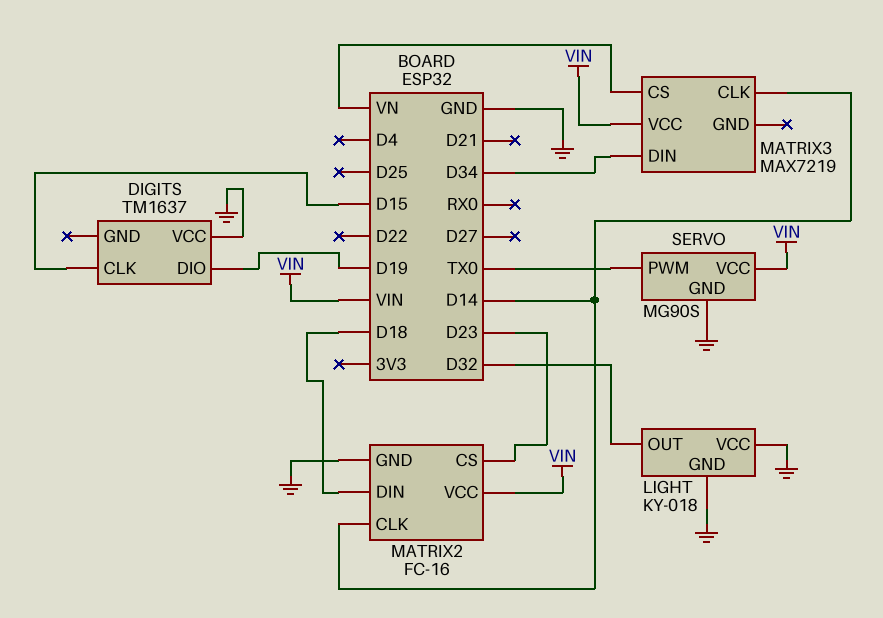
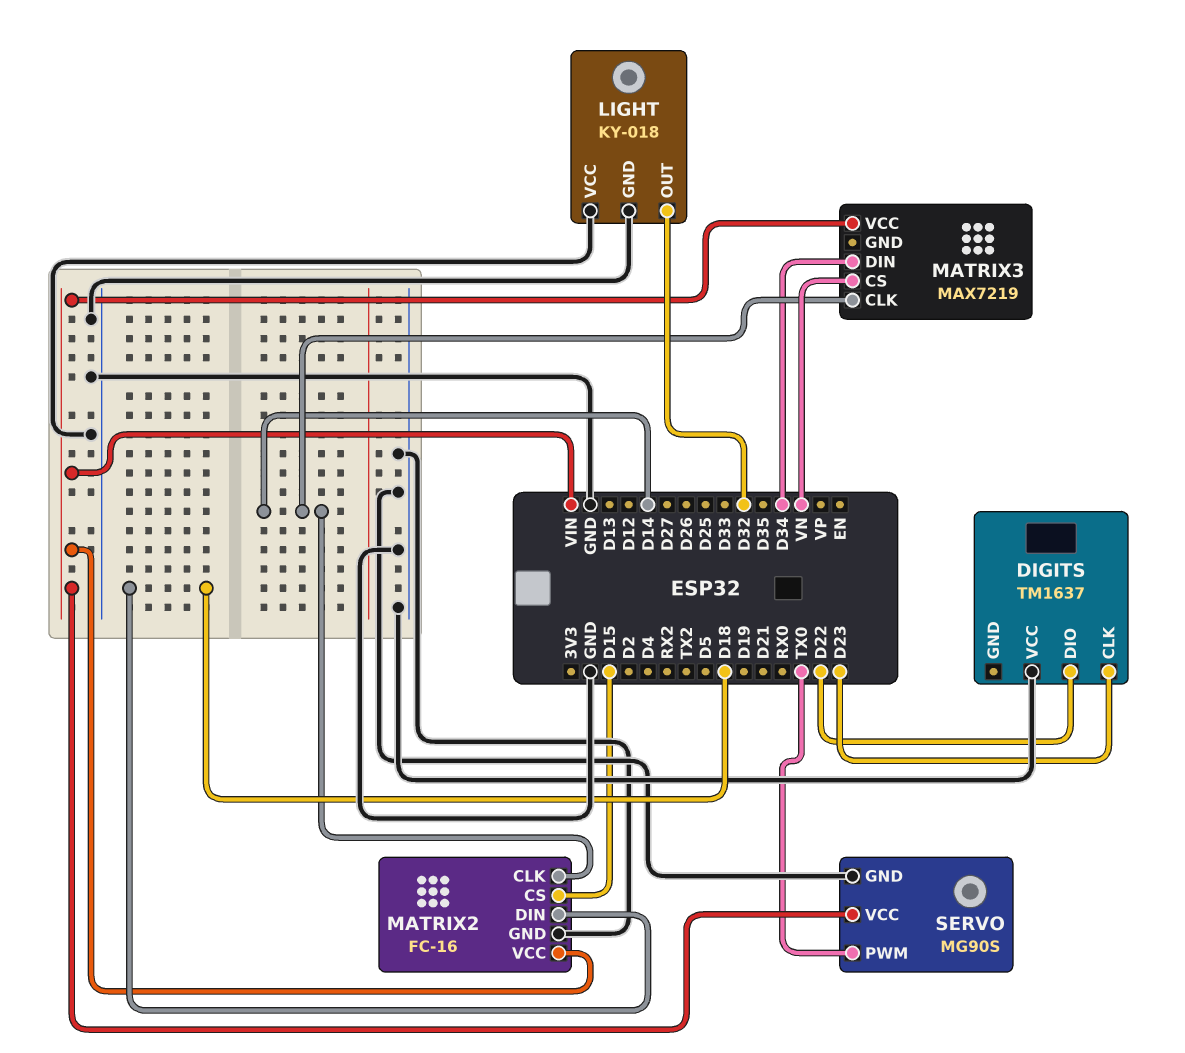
DIGITS pin CLK: D15 -> D23
DIGITS pin DIO: D19 -> D22
MATRIX2 pin CS: D23 -> D15

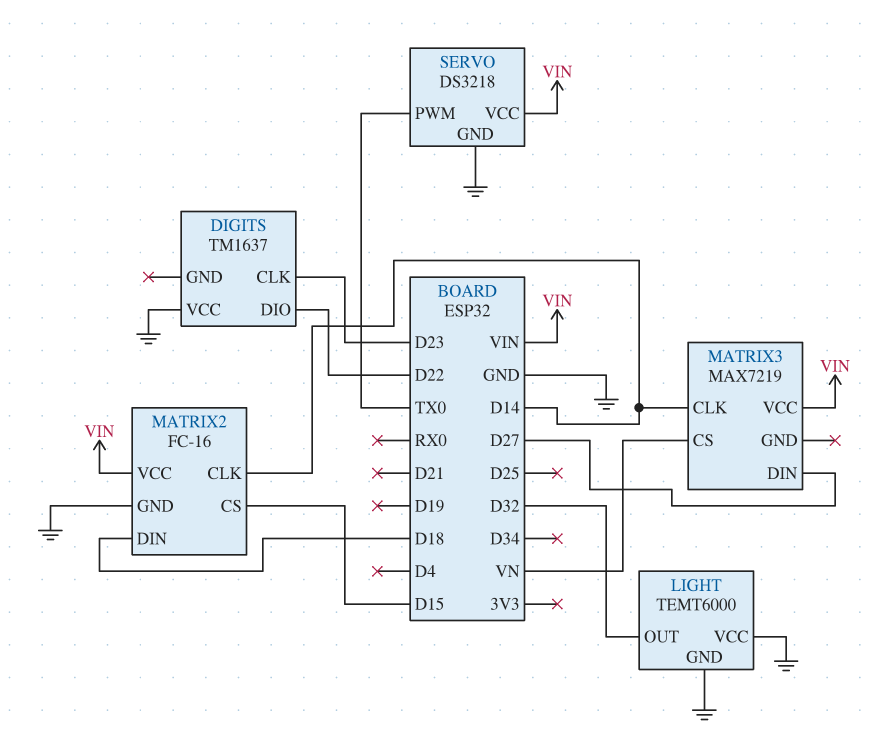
LIGHT: KY-018 -> TEMT6000
MATRIX3 pin DIN: D34 -> D27
SERVO: MG90S -> DS3218

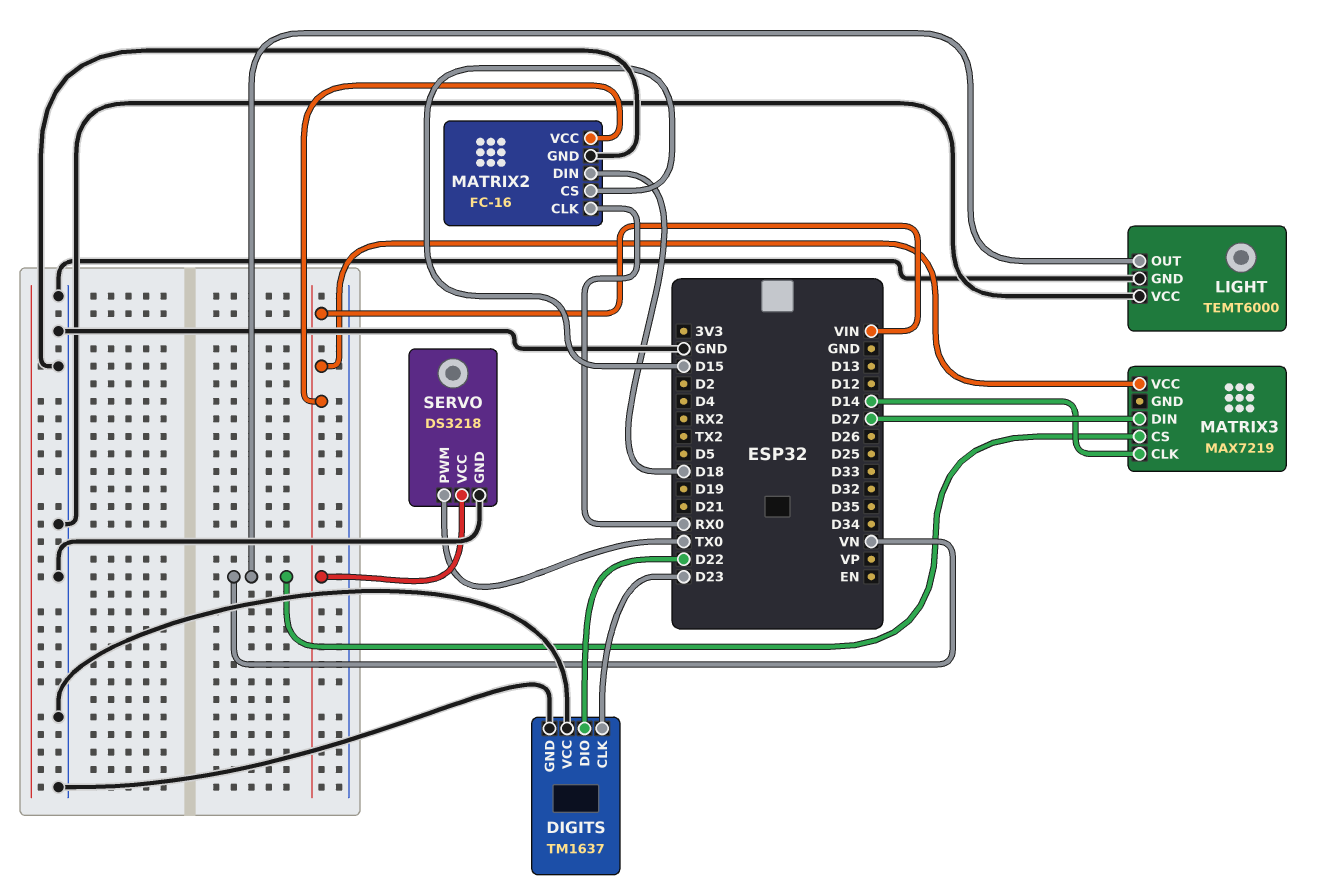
DIGITS pin GND: none -> GND
LIGHT pin OUT: D32 -> VN
MATRIX2 pin CLK: D14 -> RX0

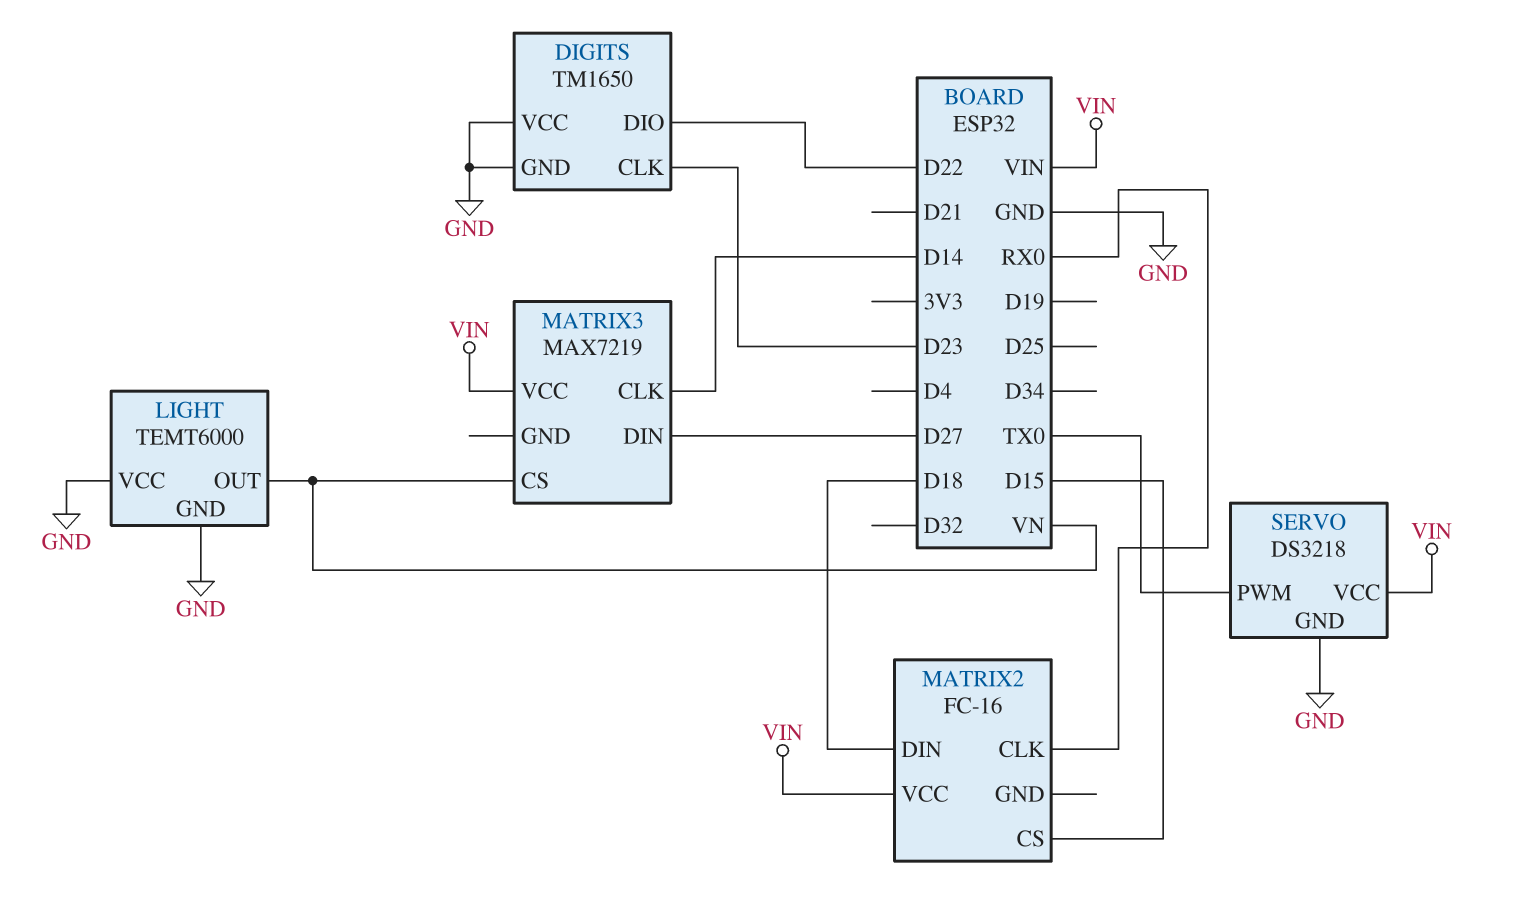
DIGITS: TM1637 -> TM1650
MATRIX2 pin GND: GND -> none

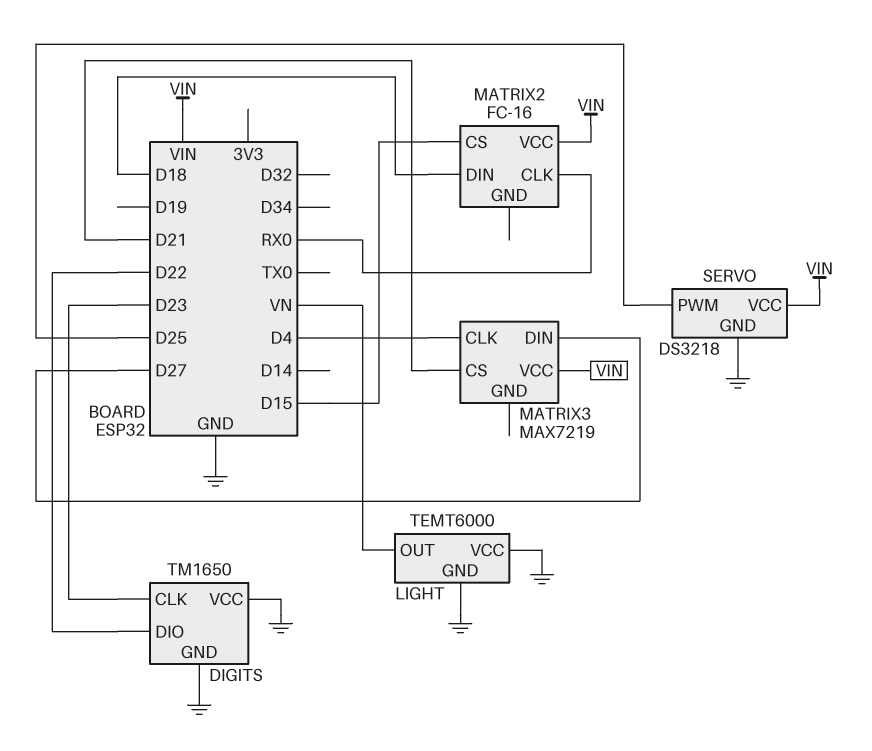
MATRIX3 pin CLK: D14 -> D4
MATRIX3 pin CS: VN -> D21
SERVO pin PWM: TX0 -> D25

